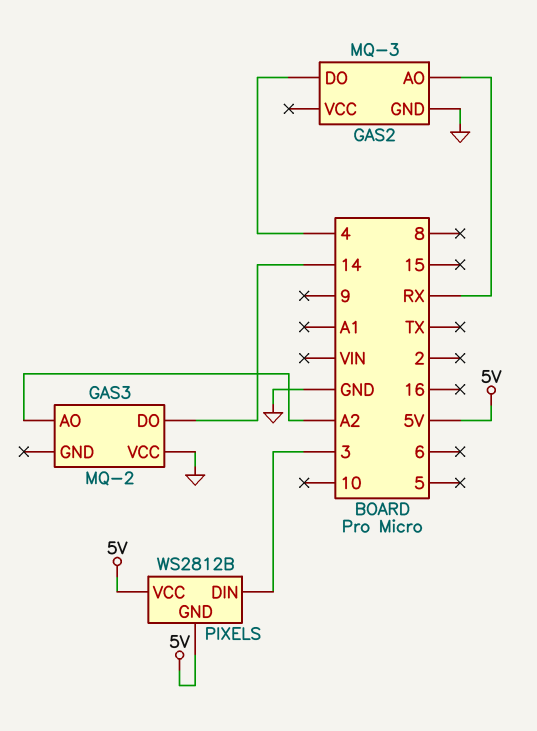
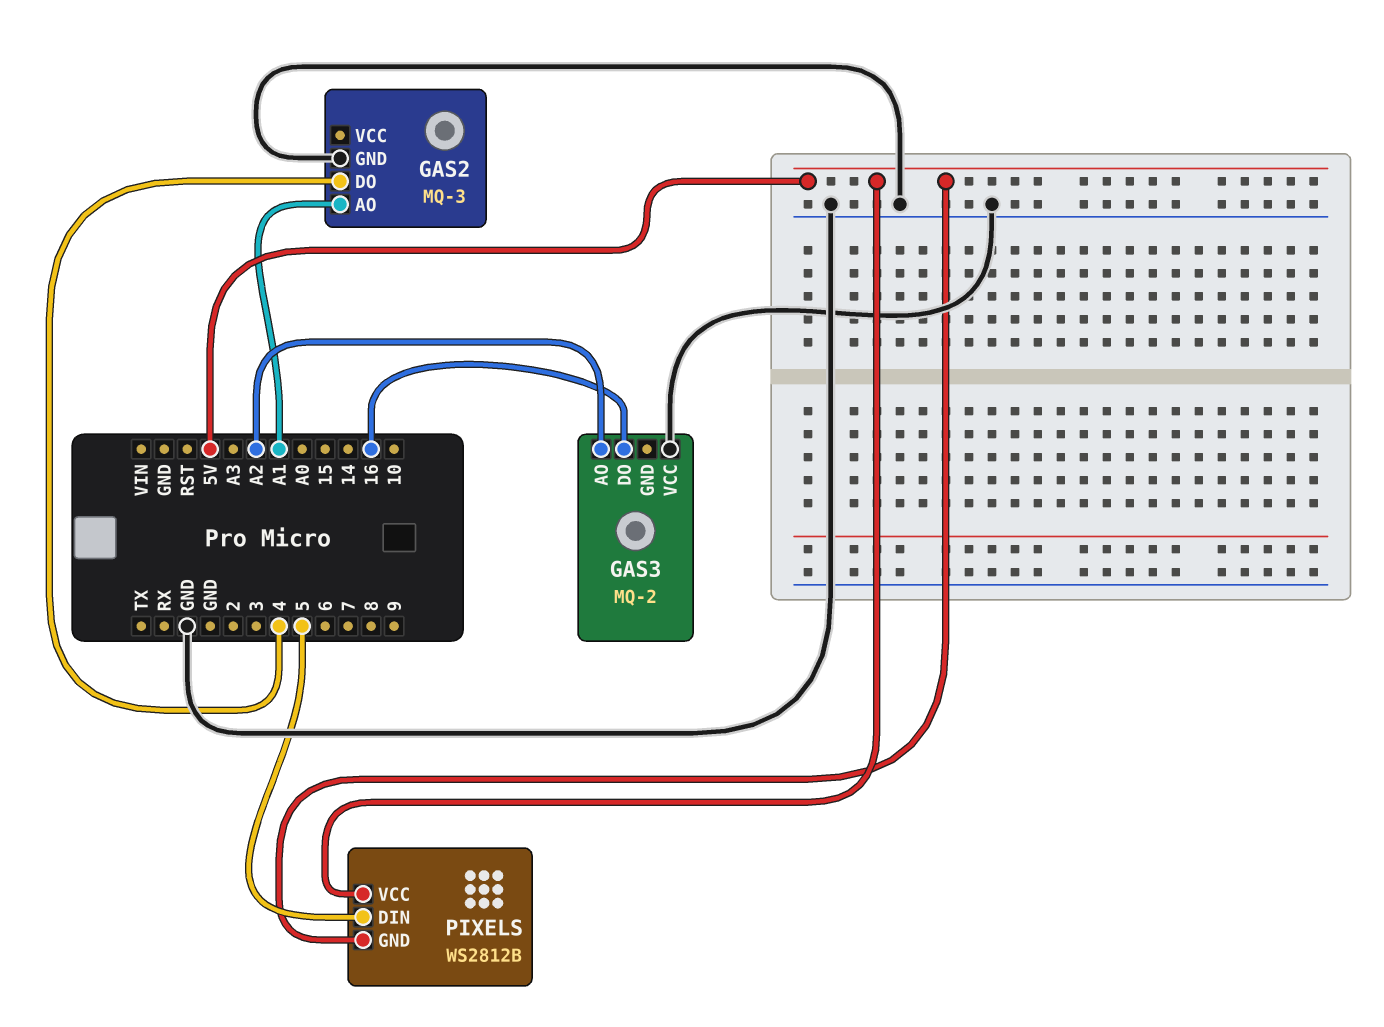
GAS2 pin AO: RX -> A1
GAS3 pin DO: 14 -> 16
PIXELS pin DIN: 3 -> 5

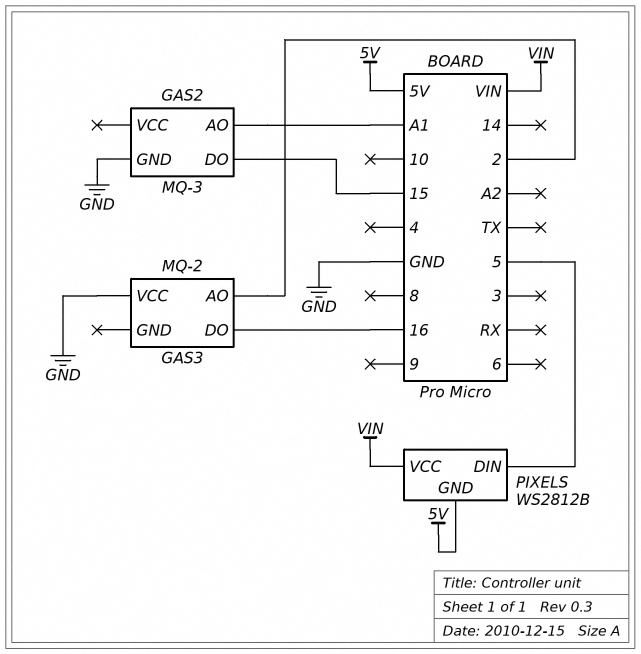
GAS2 pin DO: 4 -> 15
GAS3 pin AO: A2 -> 2
PIXELS pin VCC: 5V -> VIN

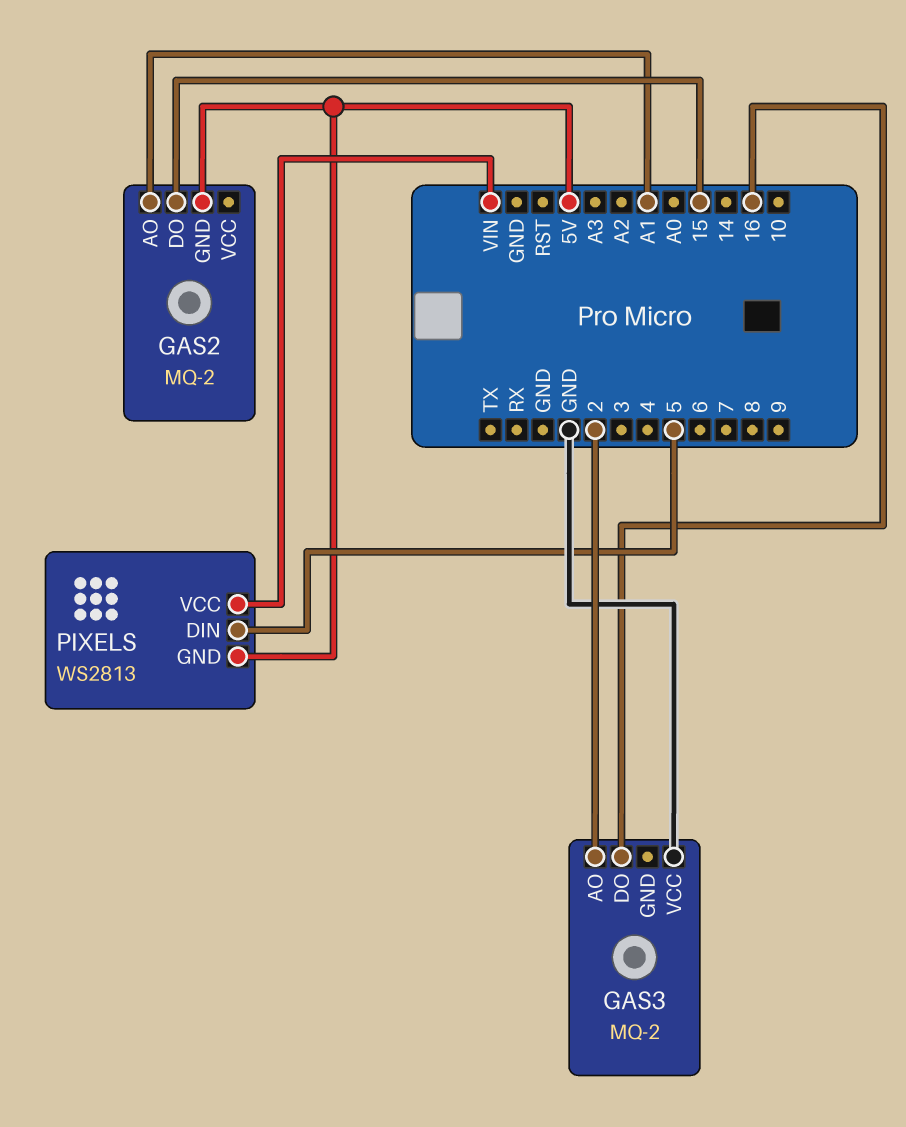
GAS2: MQ-3 -> MQ-2
GAS2 pin GND: GND -> 5V
PIXELS: WS2812B -> WS2813

